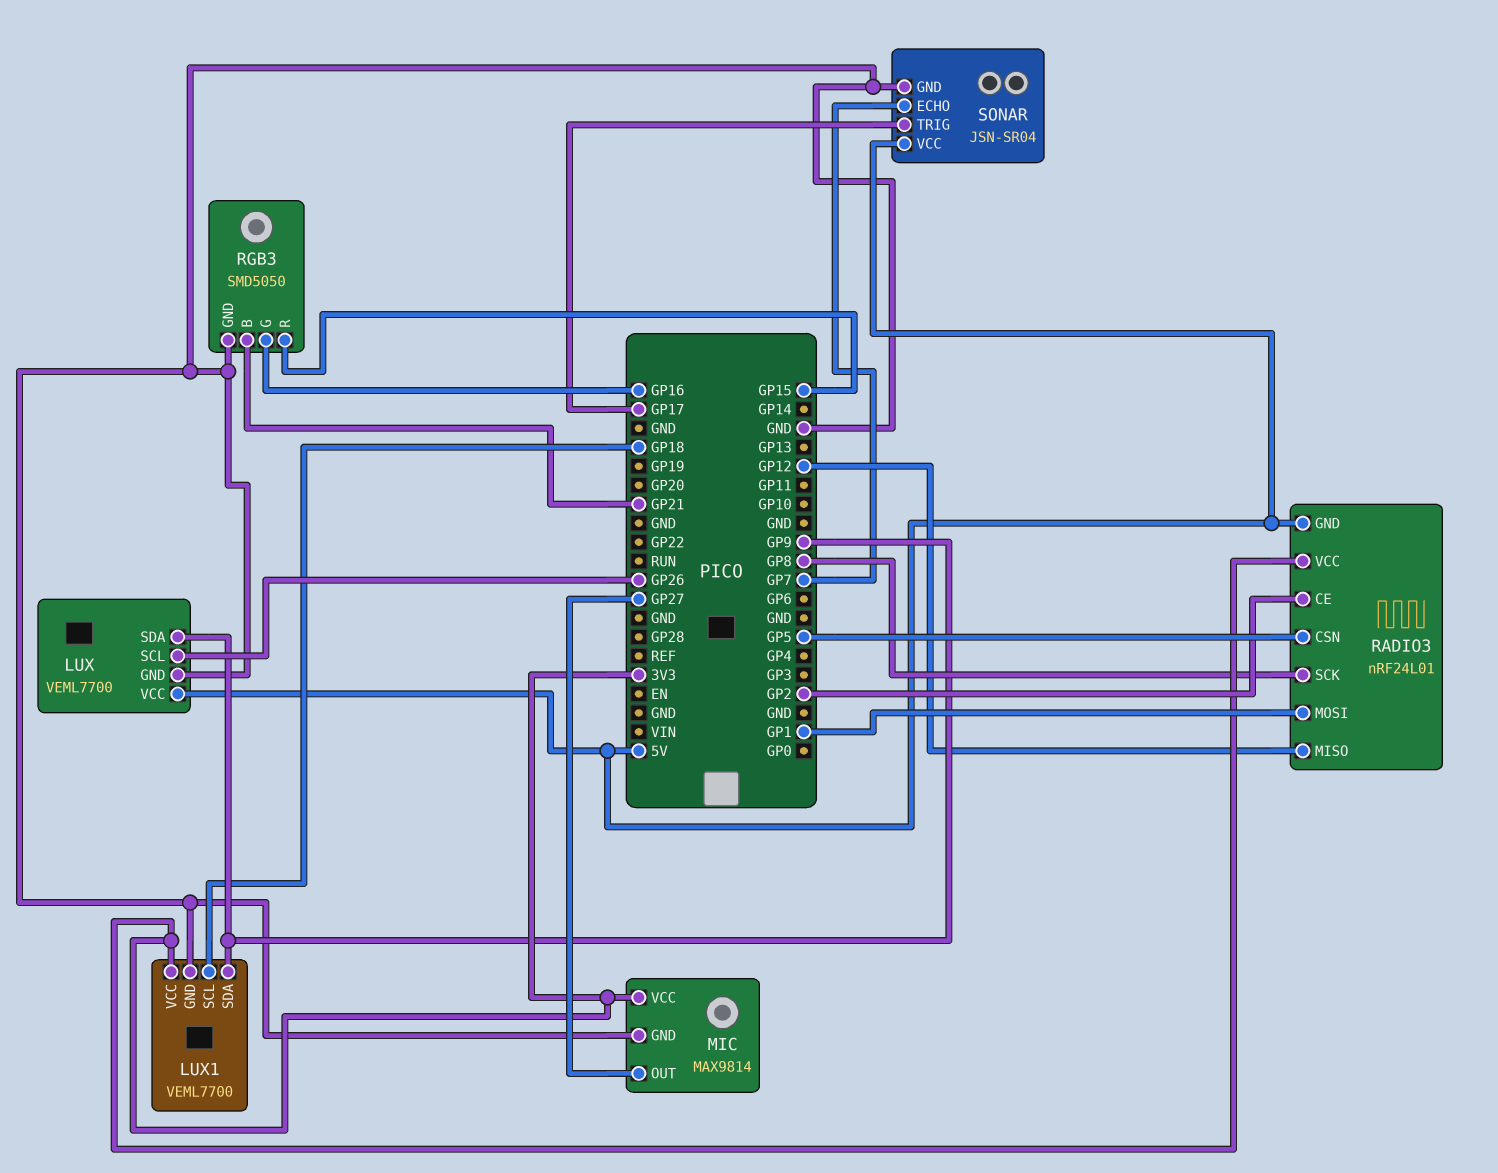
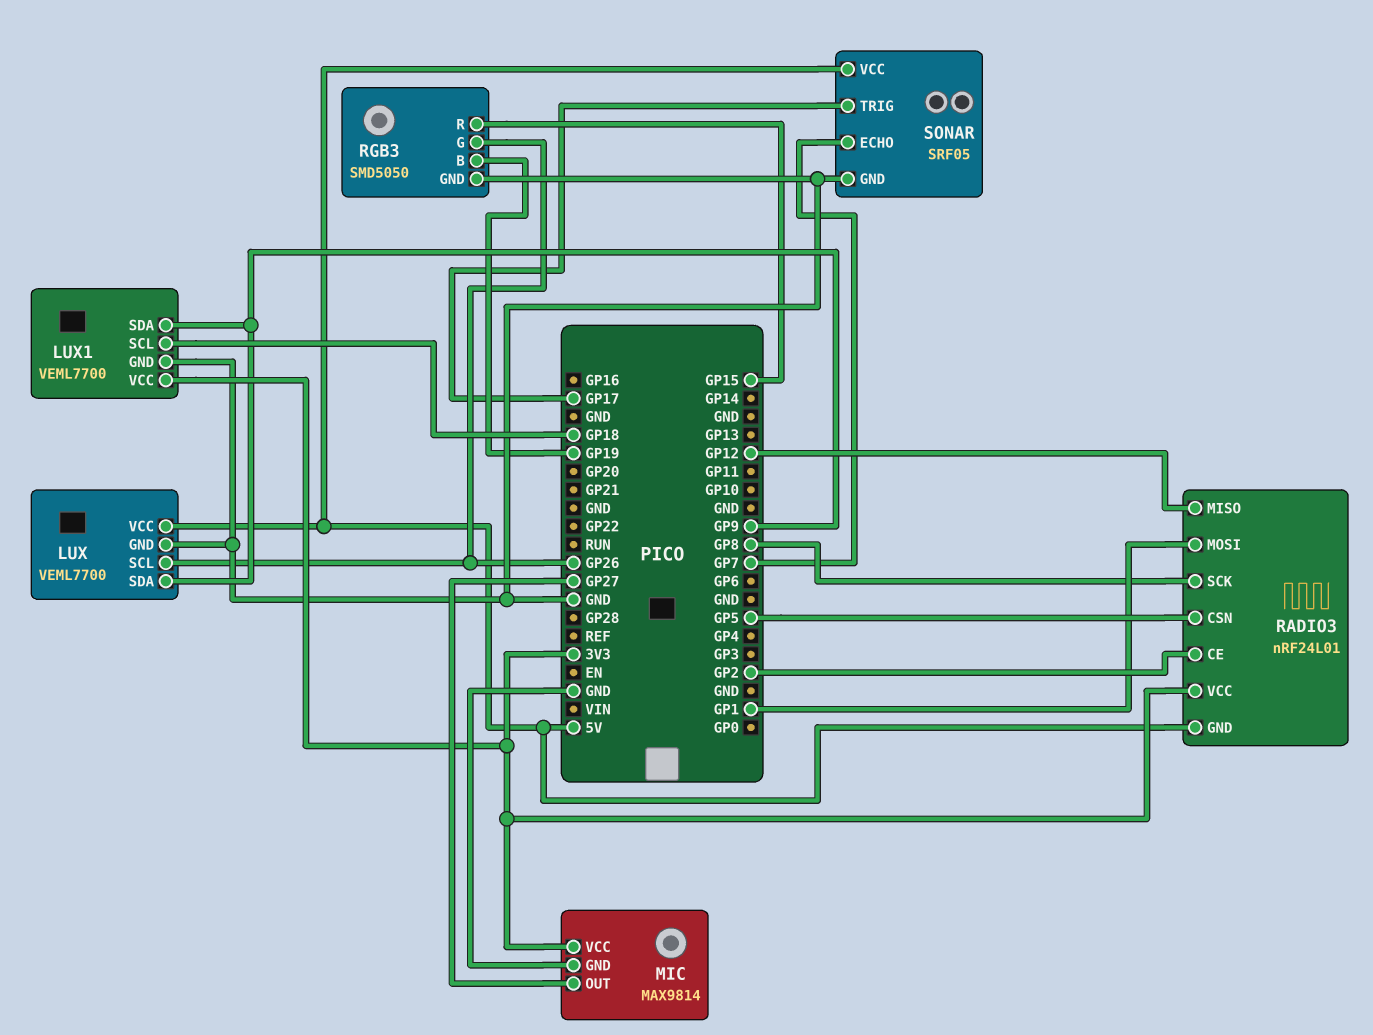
RGB3 pin B: GP21 -> GP19
RGB3 pin G: GP16 -> GP26
SONAR: JSN-SR04 -> SRF05

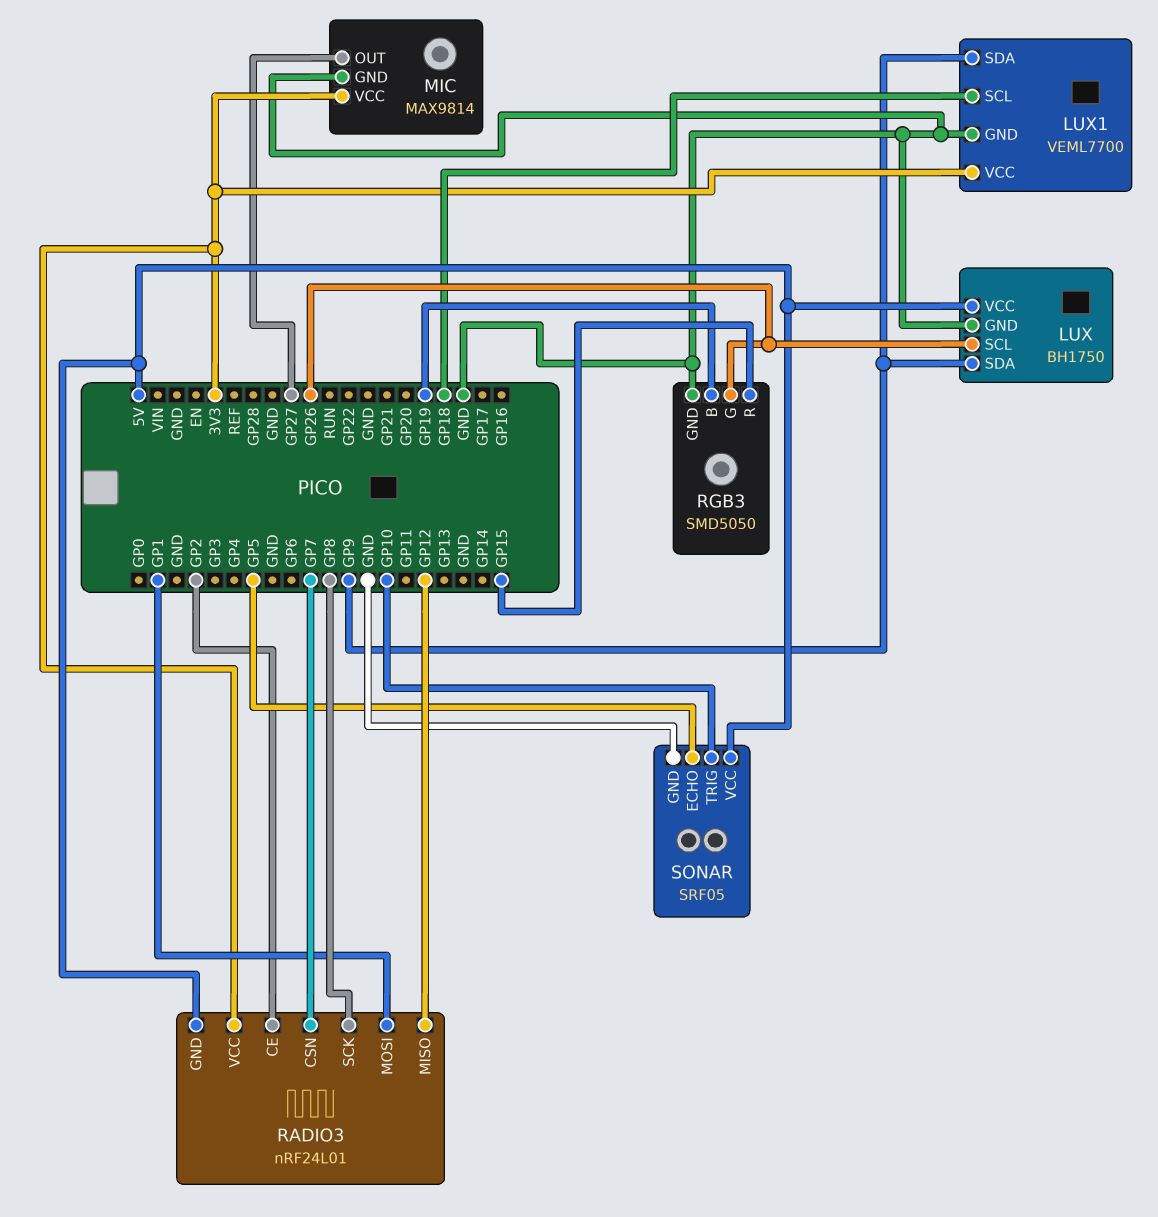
LUX: VEML7700 -> BH1750
RADIO3 pin CSN: GP5 -> GP7
SONAR pin ECHO: GP7 -> GP5
SONAR pin TRIG: GP17 -> GP10

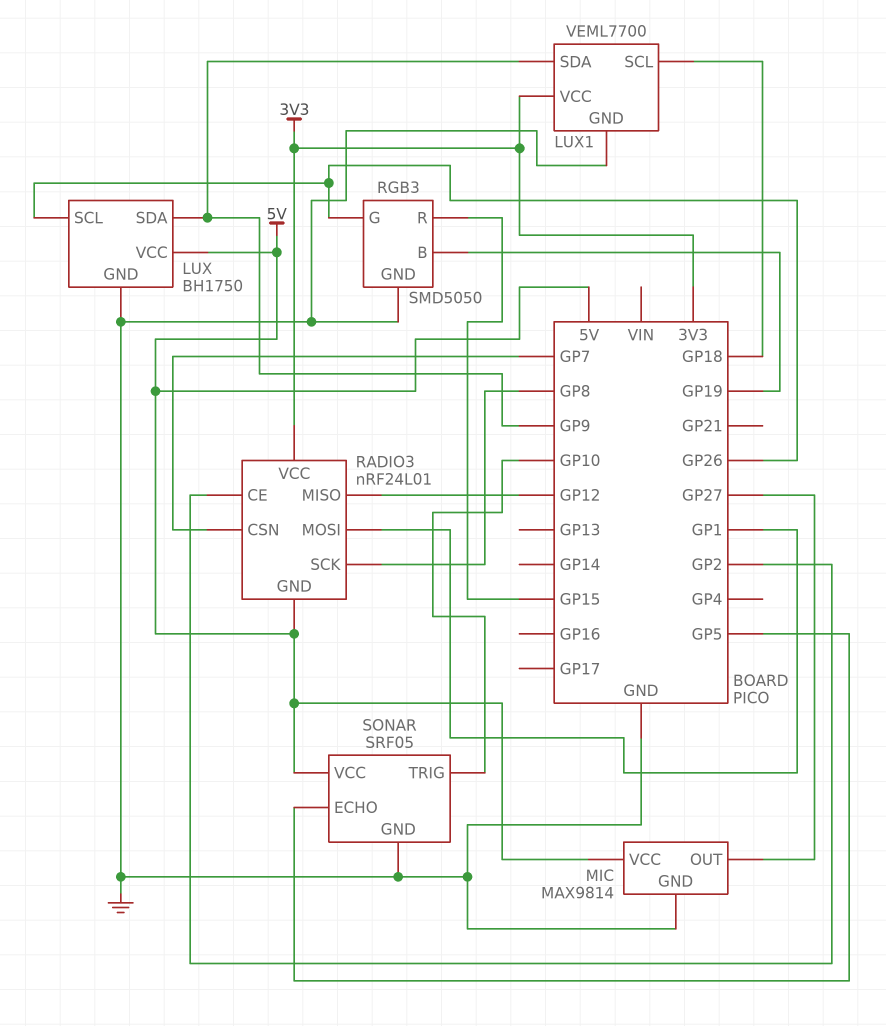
MIC pin VCC: 3V3 -> 5V

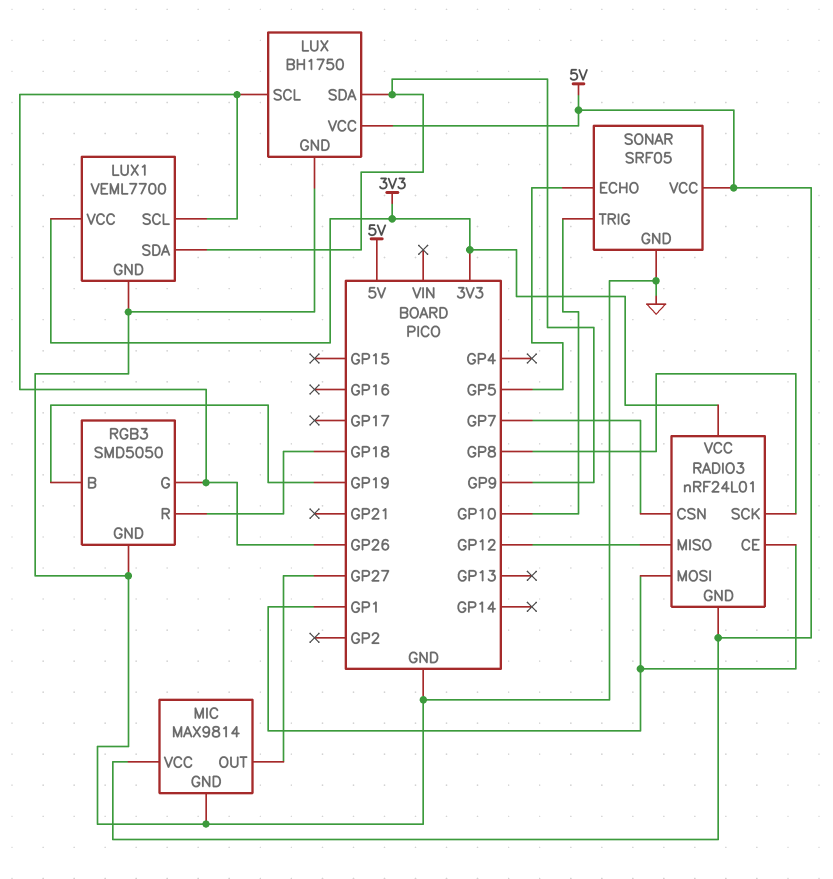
LUX1 pin SCL: GP18 -> GP26
RADIO3 pin CE: GP2 -> GP1
RGB3 pin R: GP15 -> GP18

